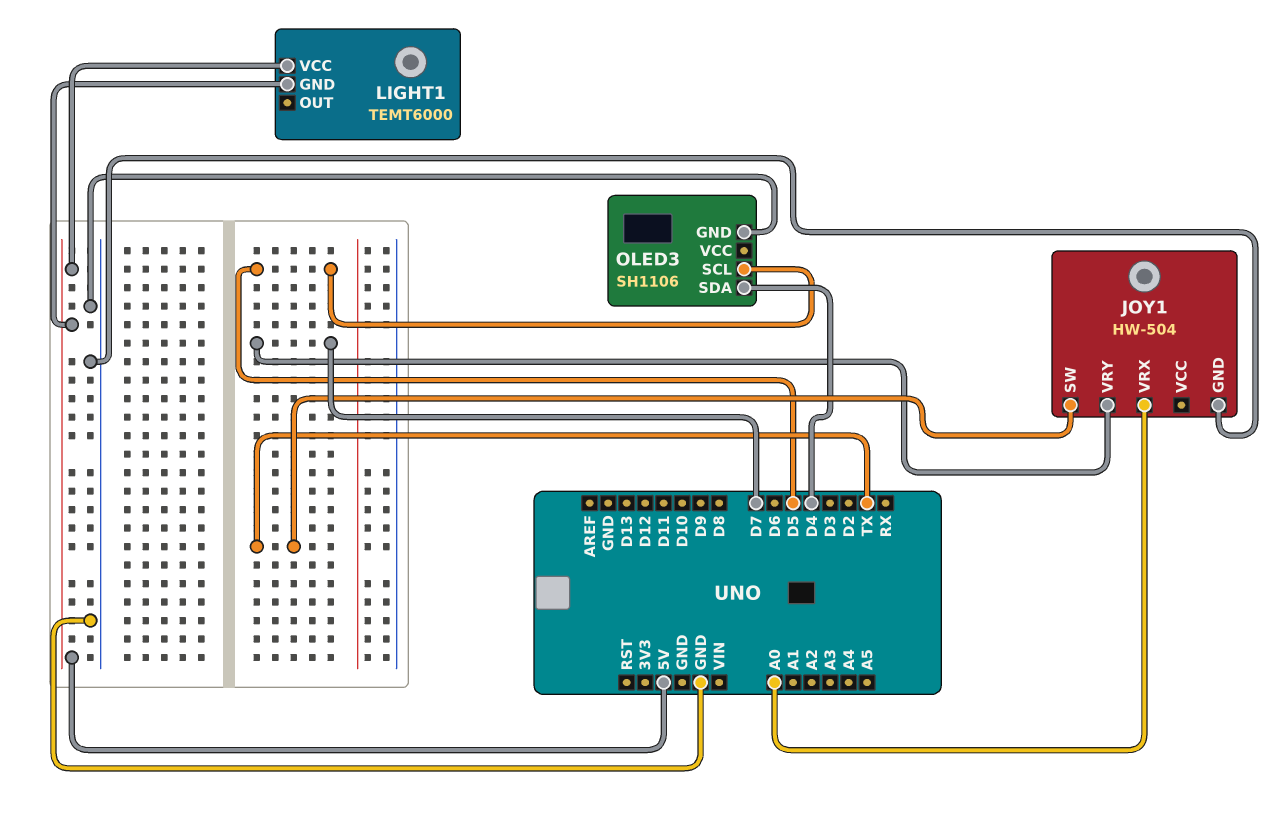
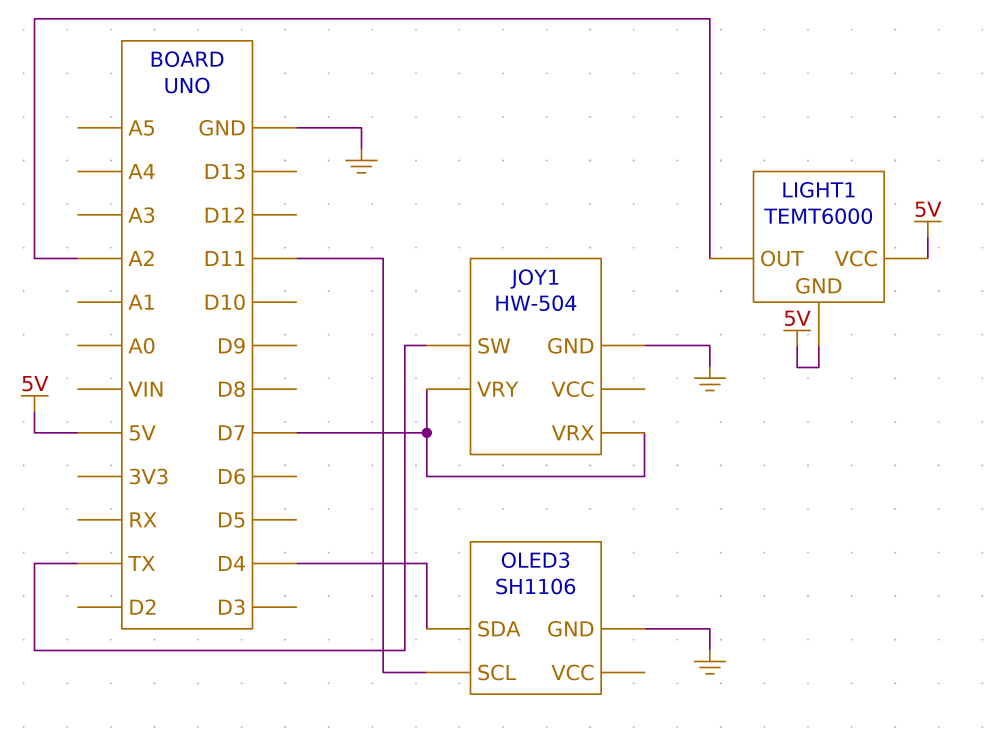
JOY1 pin VRX: A0 -> D7
LIGHT1 pin OUT: none -> A2
OLED3 pin SCL: D5 -> D11

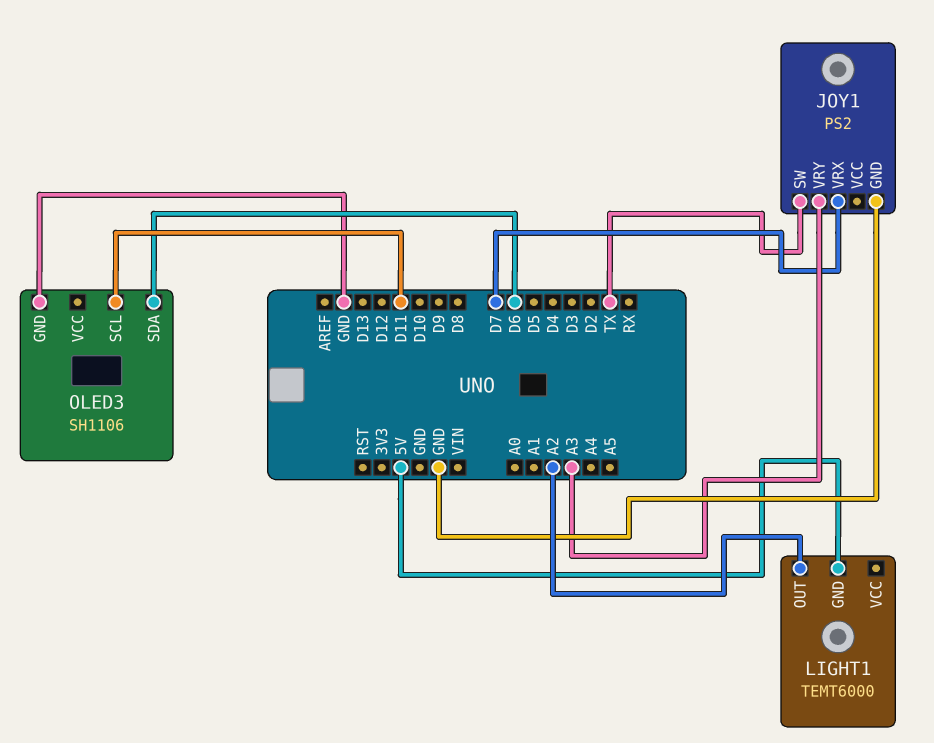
JOY1: HW-504 -> PS2
JOY1 pin VRY: D7 -> A3
LIGHT1 pin VCC: 5V -> none
OLED3 pin SDA: D4 -> D6

